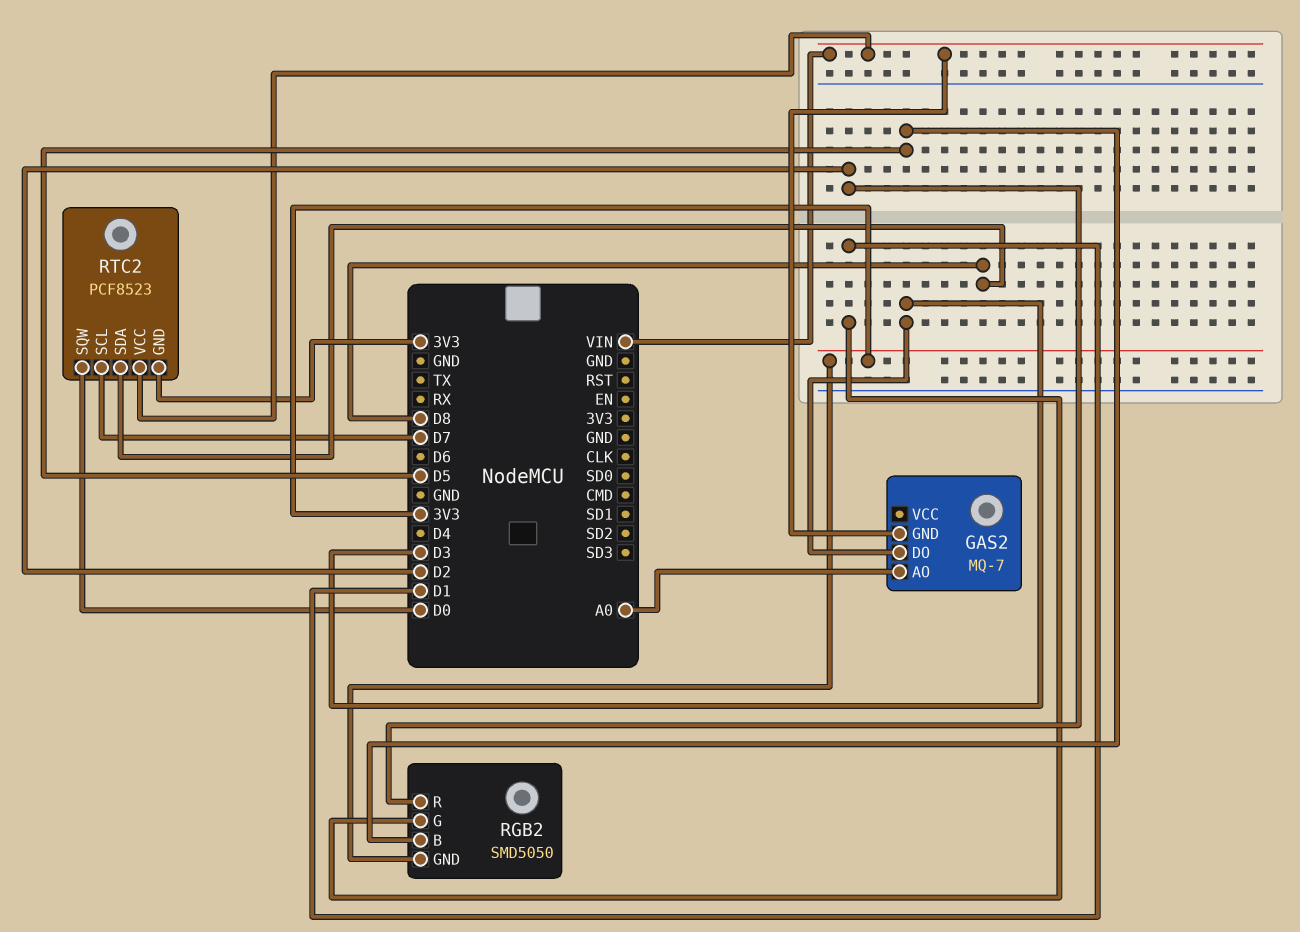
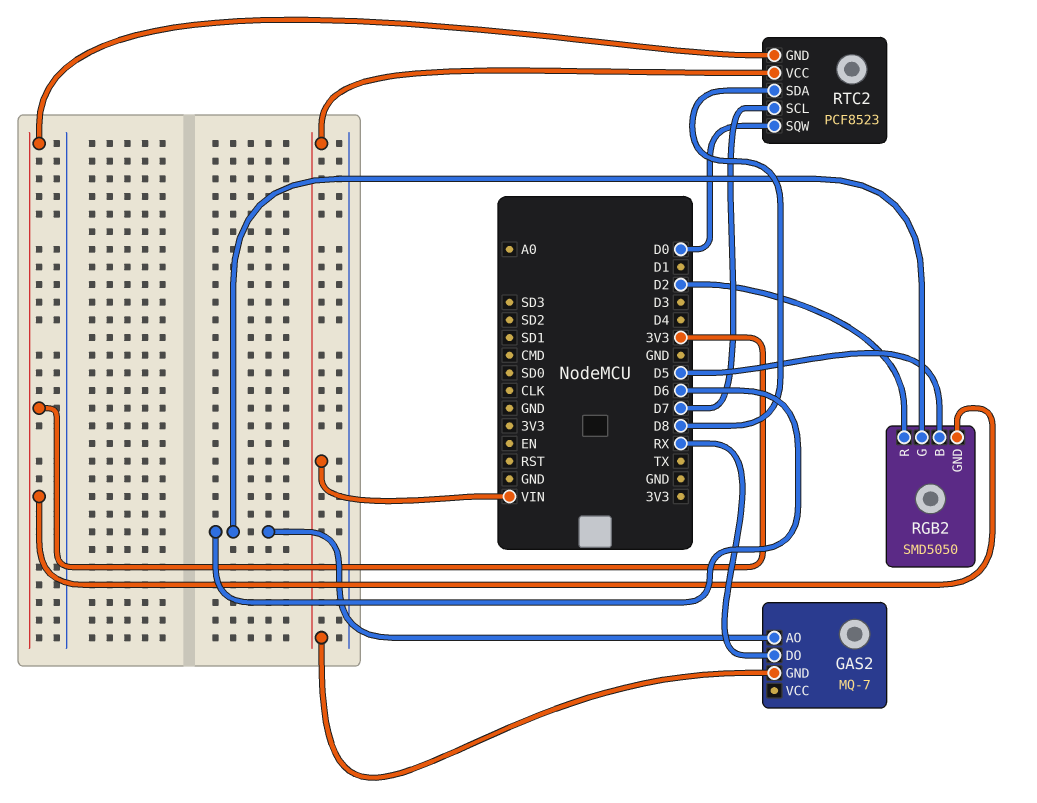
GAS2 pin AO: A0 -> D6
GAS2 pin DO: D3 -> RX
RGB2 pin G: D1 -> D6

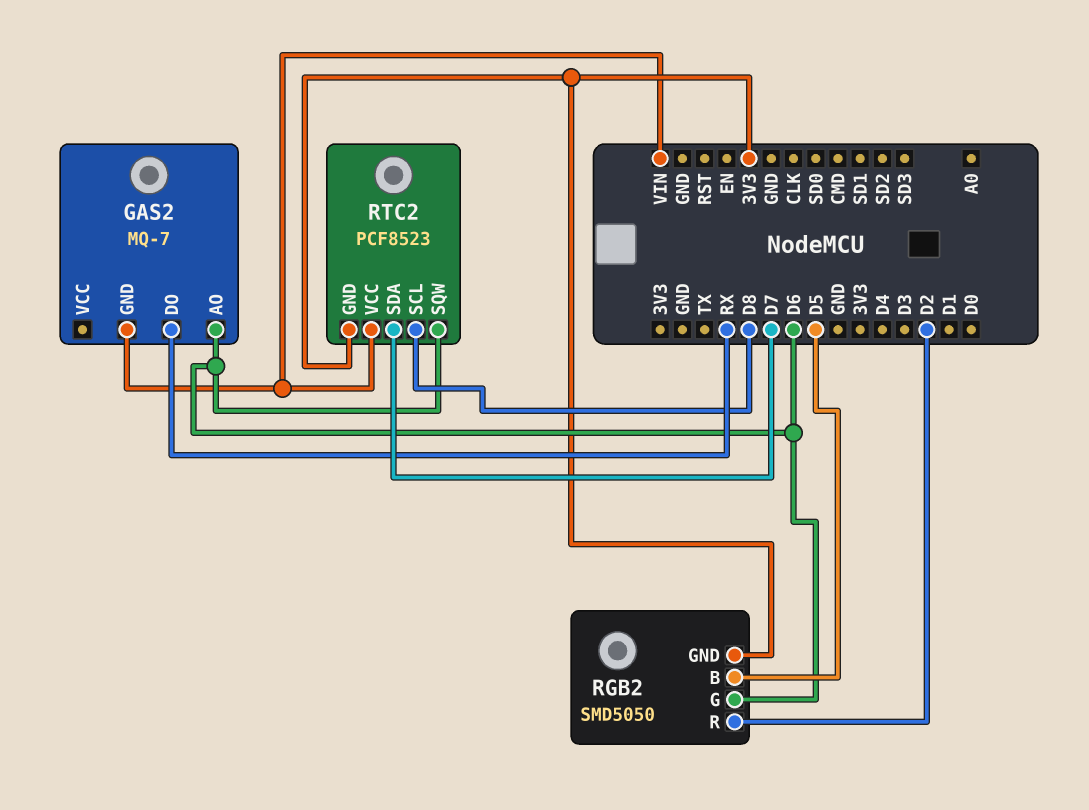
RTC2 pin SCL: D7 -> D8
RTC2 pin SDA: D8 -> D7
RTC2 pin SQW: D0 -> D6

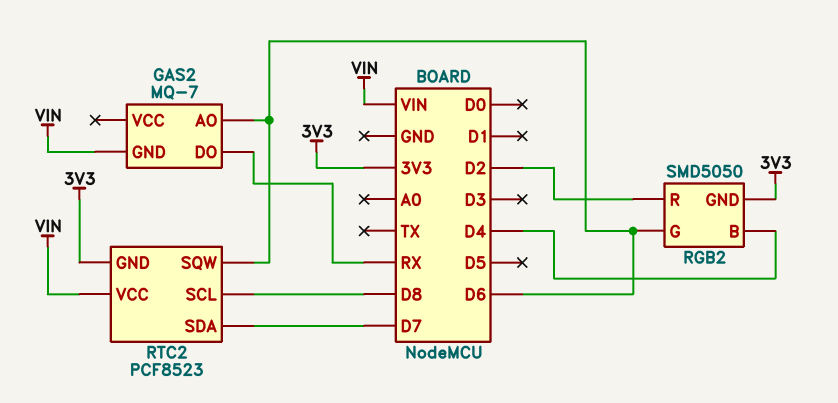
RGB2 pin B: D5 -> D4

